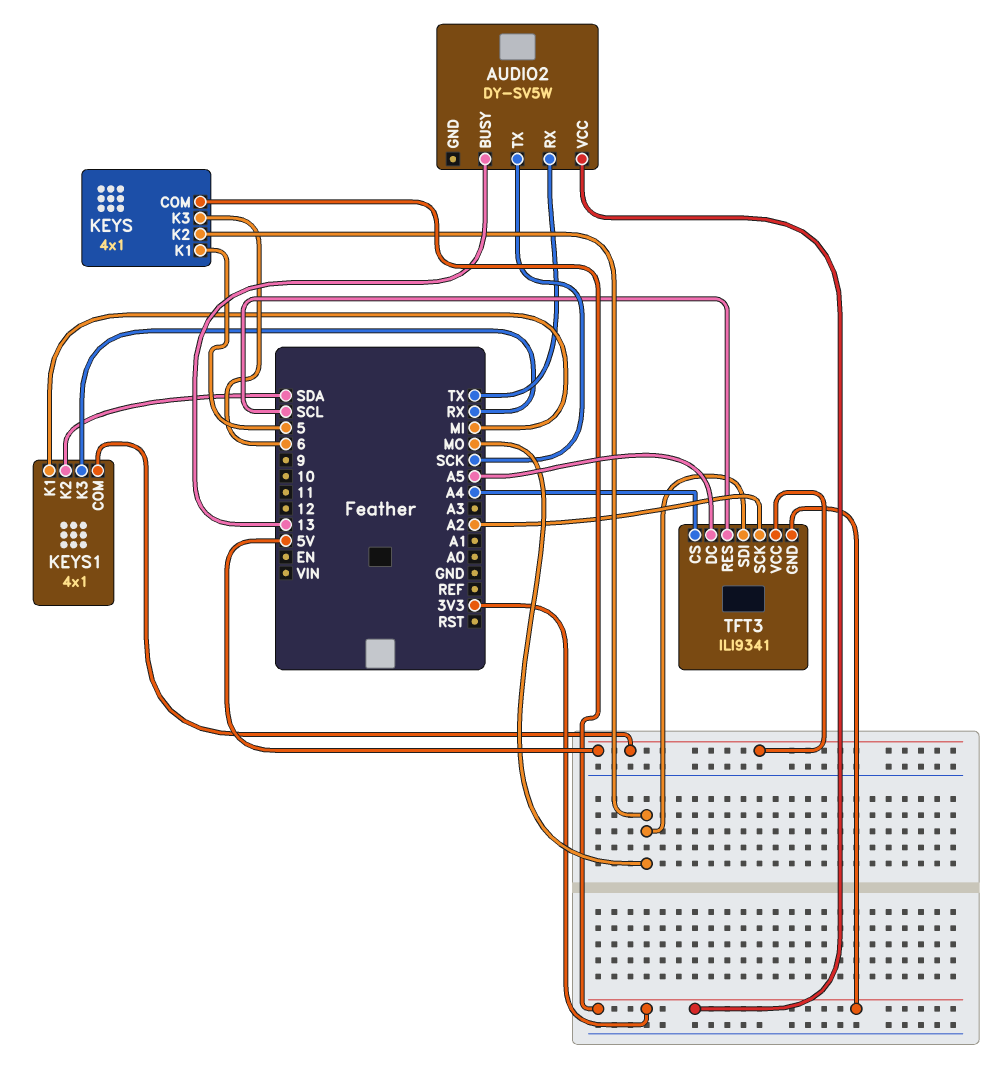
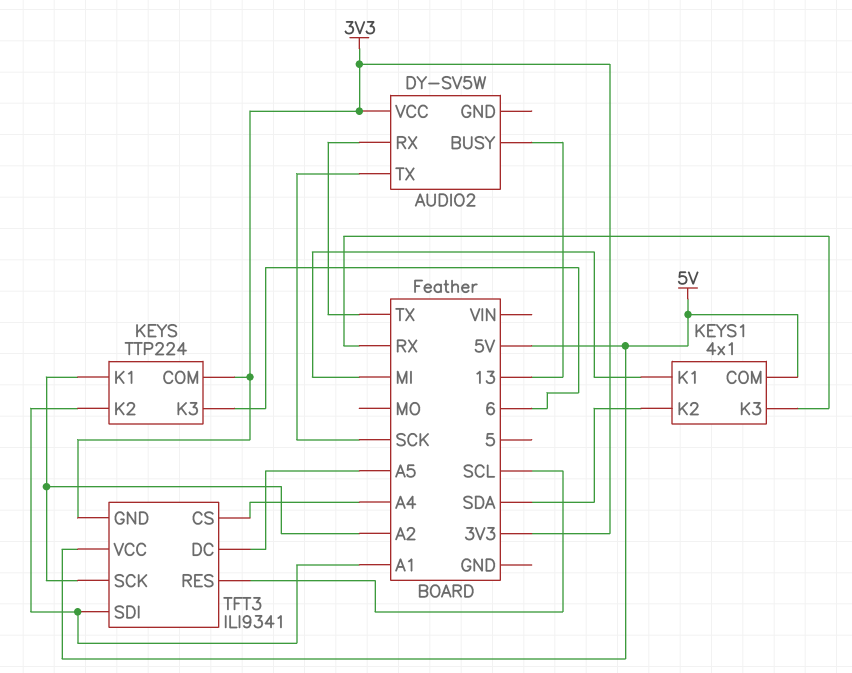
KEYS: 4x1 -> TTP224
KEYS pin K1: 5 -> A2
KEYS pin K2: MO -> A1
TFT3 pin SDI: MO -> A1

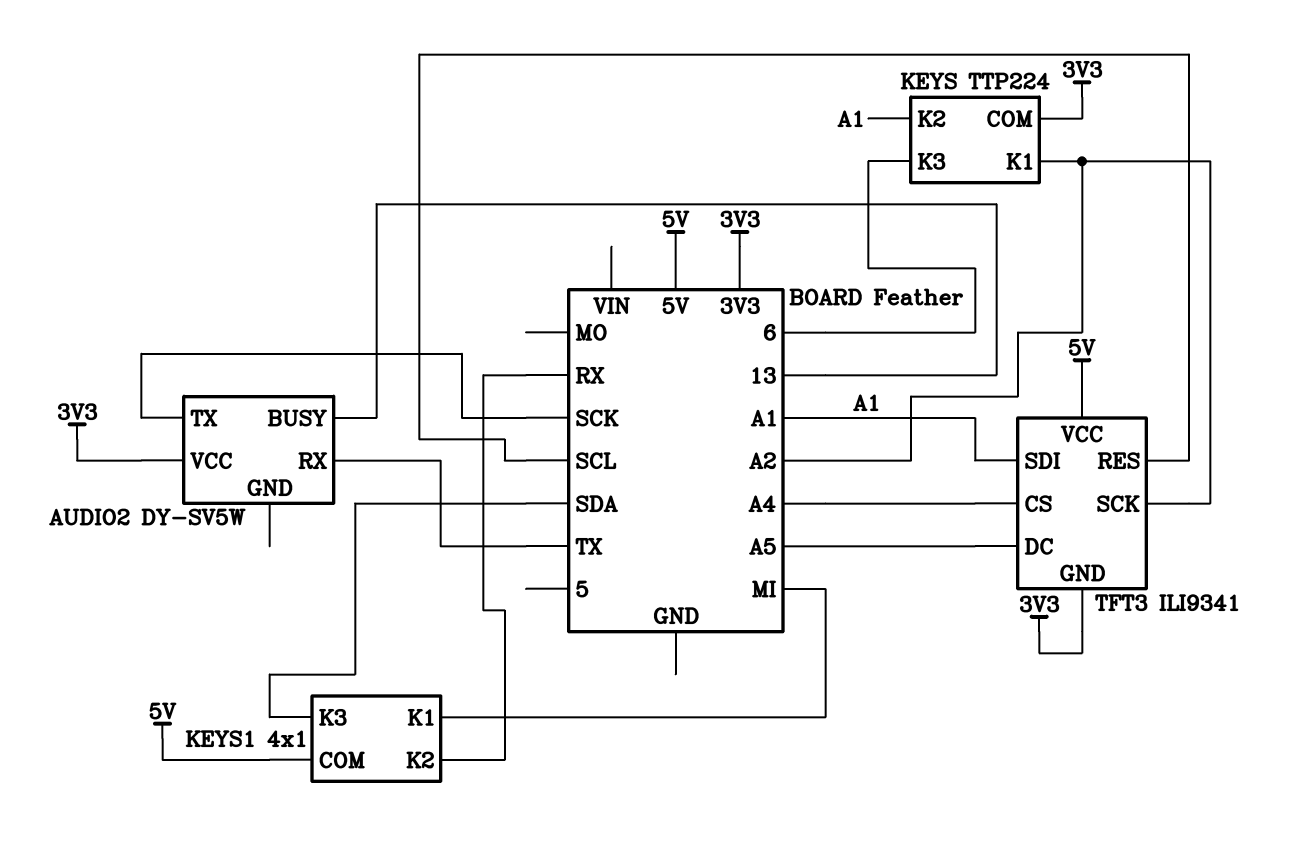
KEYS1 pin K2: SDA -> RX
KEYS1 pin K3: RX -> SDA

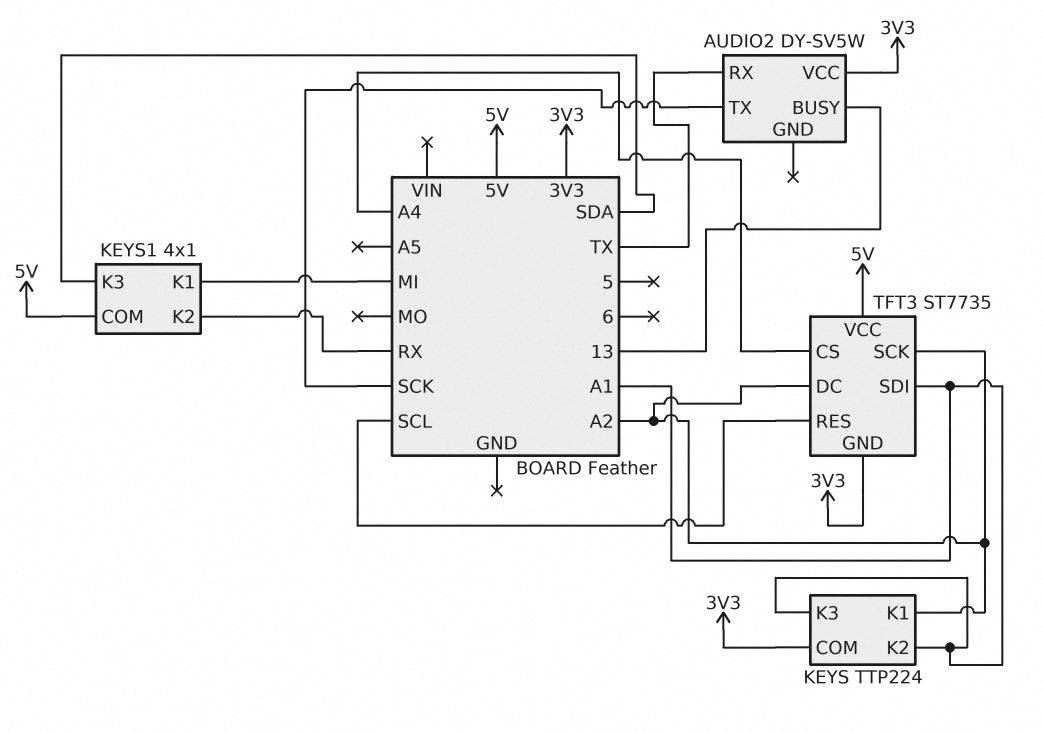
KEYS pin K3: 6 -> A1
TFT3: ILI9341 -> ST7735
TFT3 pin DC: A5 -> A2

